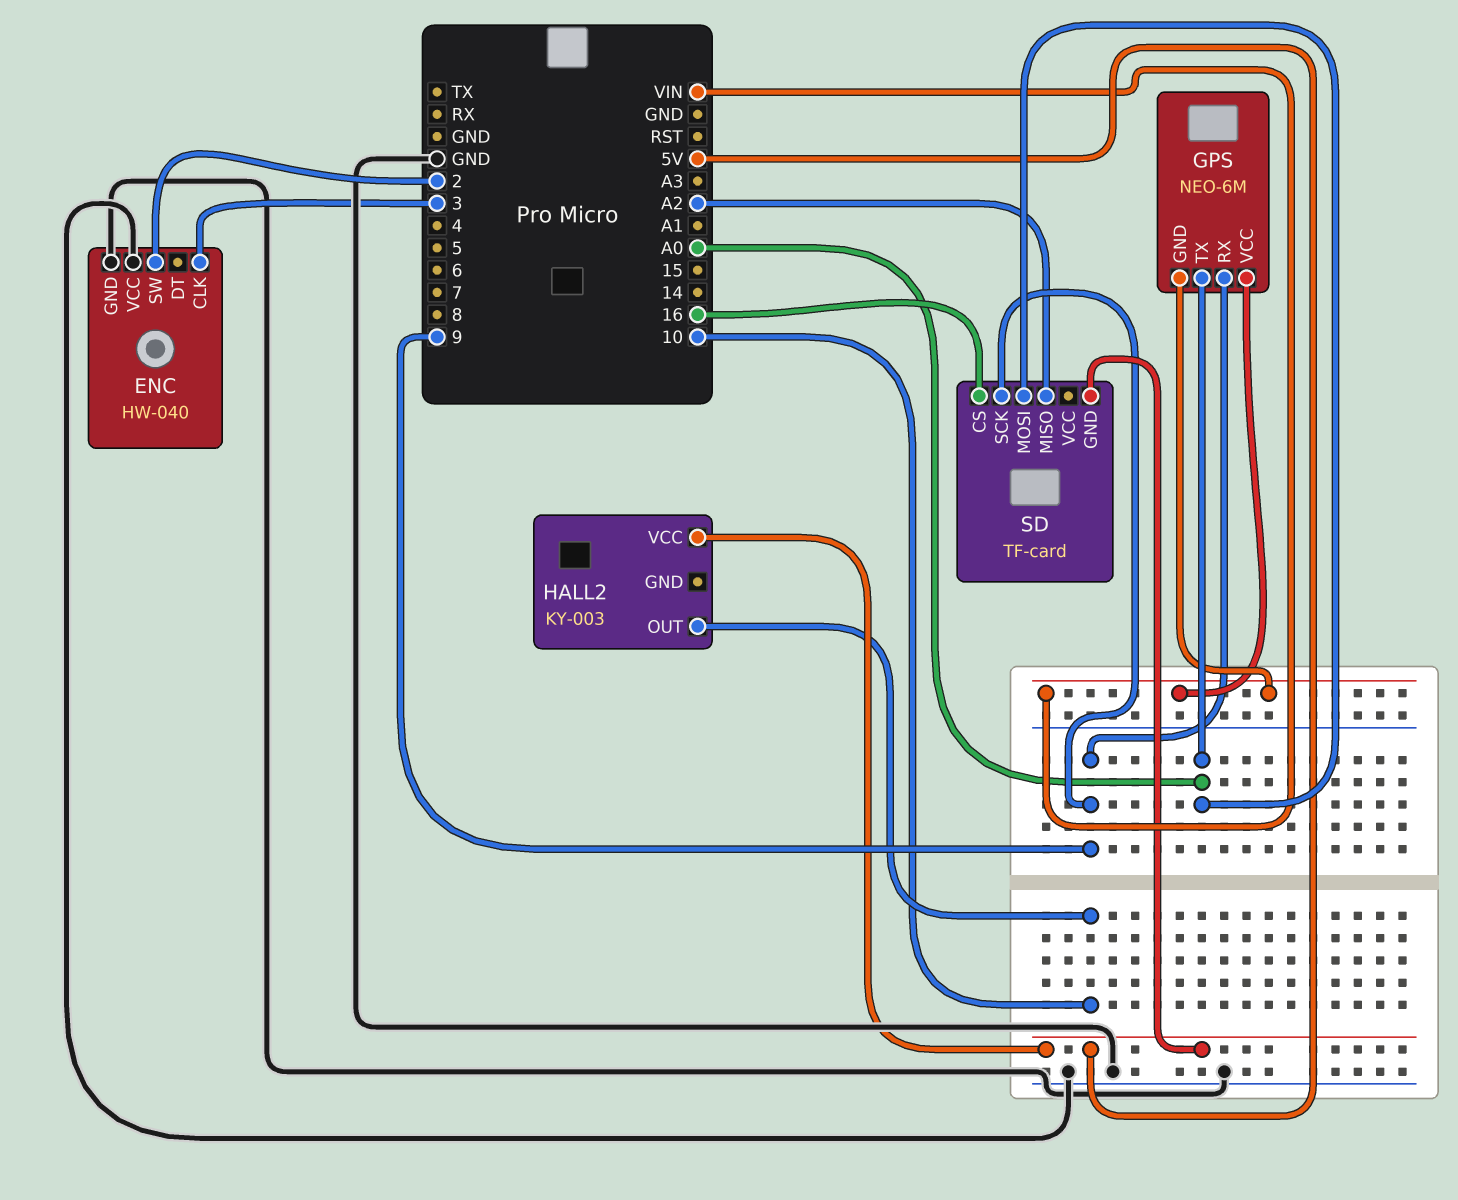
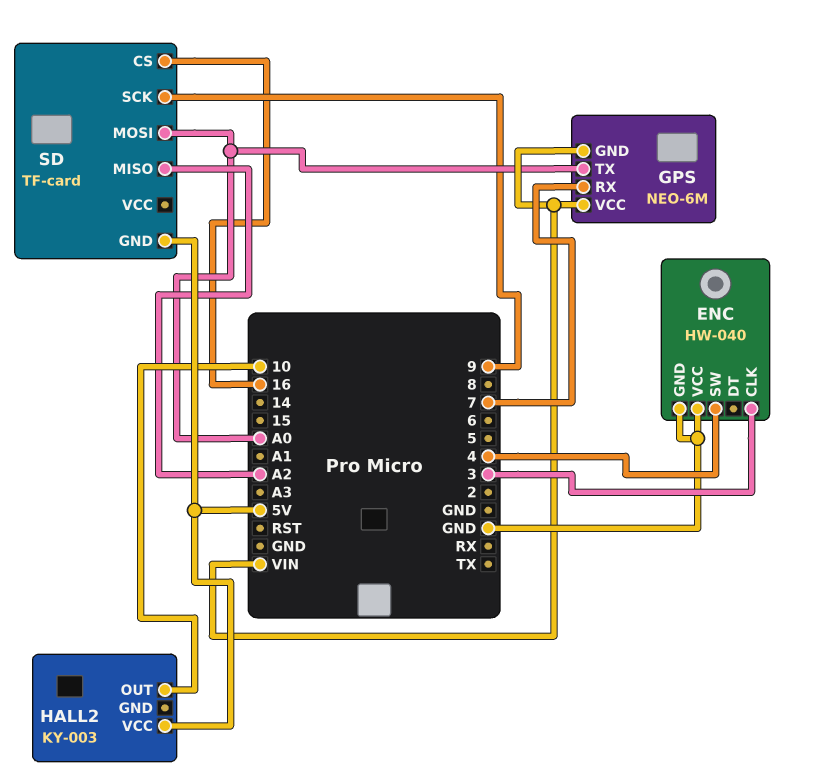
ENC pin SW: 2 -> 4
GPS pin RX: 9 -> 7

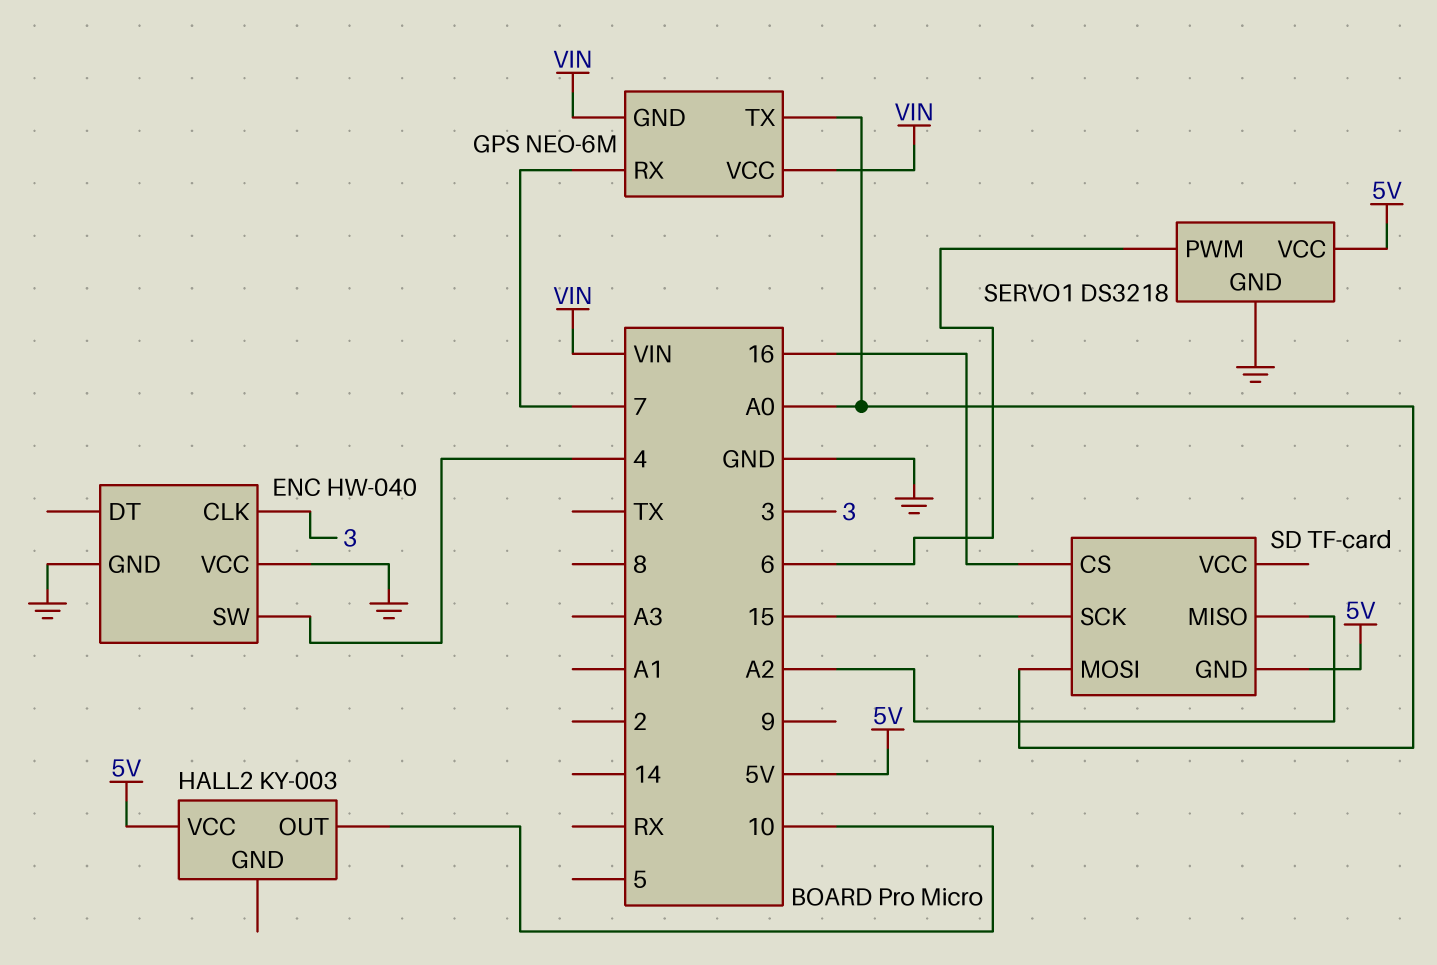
SD pin SCK: 9 -> 15
SERVO1: none -> DS3218
SERVO1 pin GND: none -> GND
SERVO1 pin PWM: none -> 6
SERVO1 pin VCC: none -> 5V

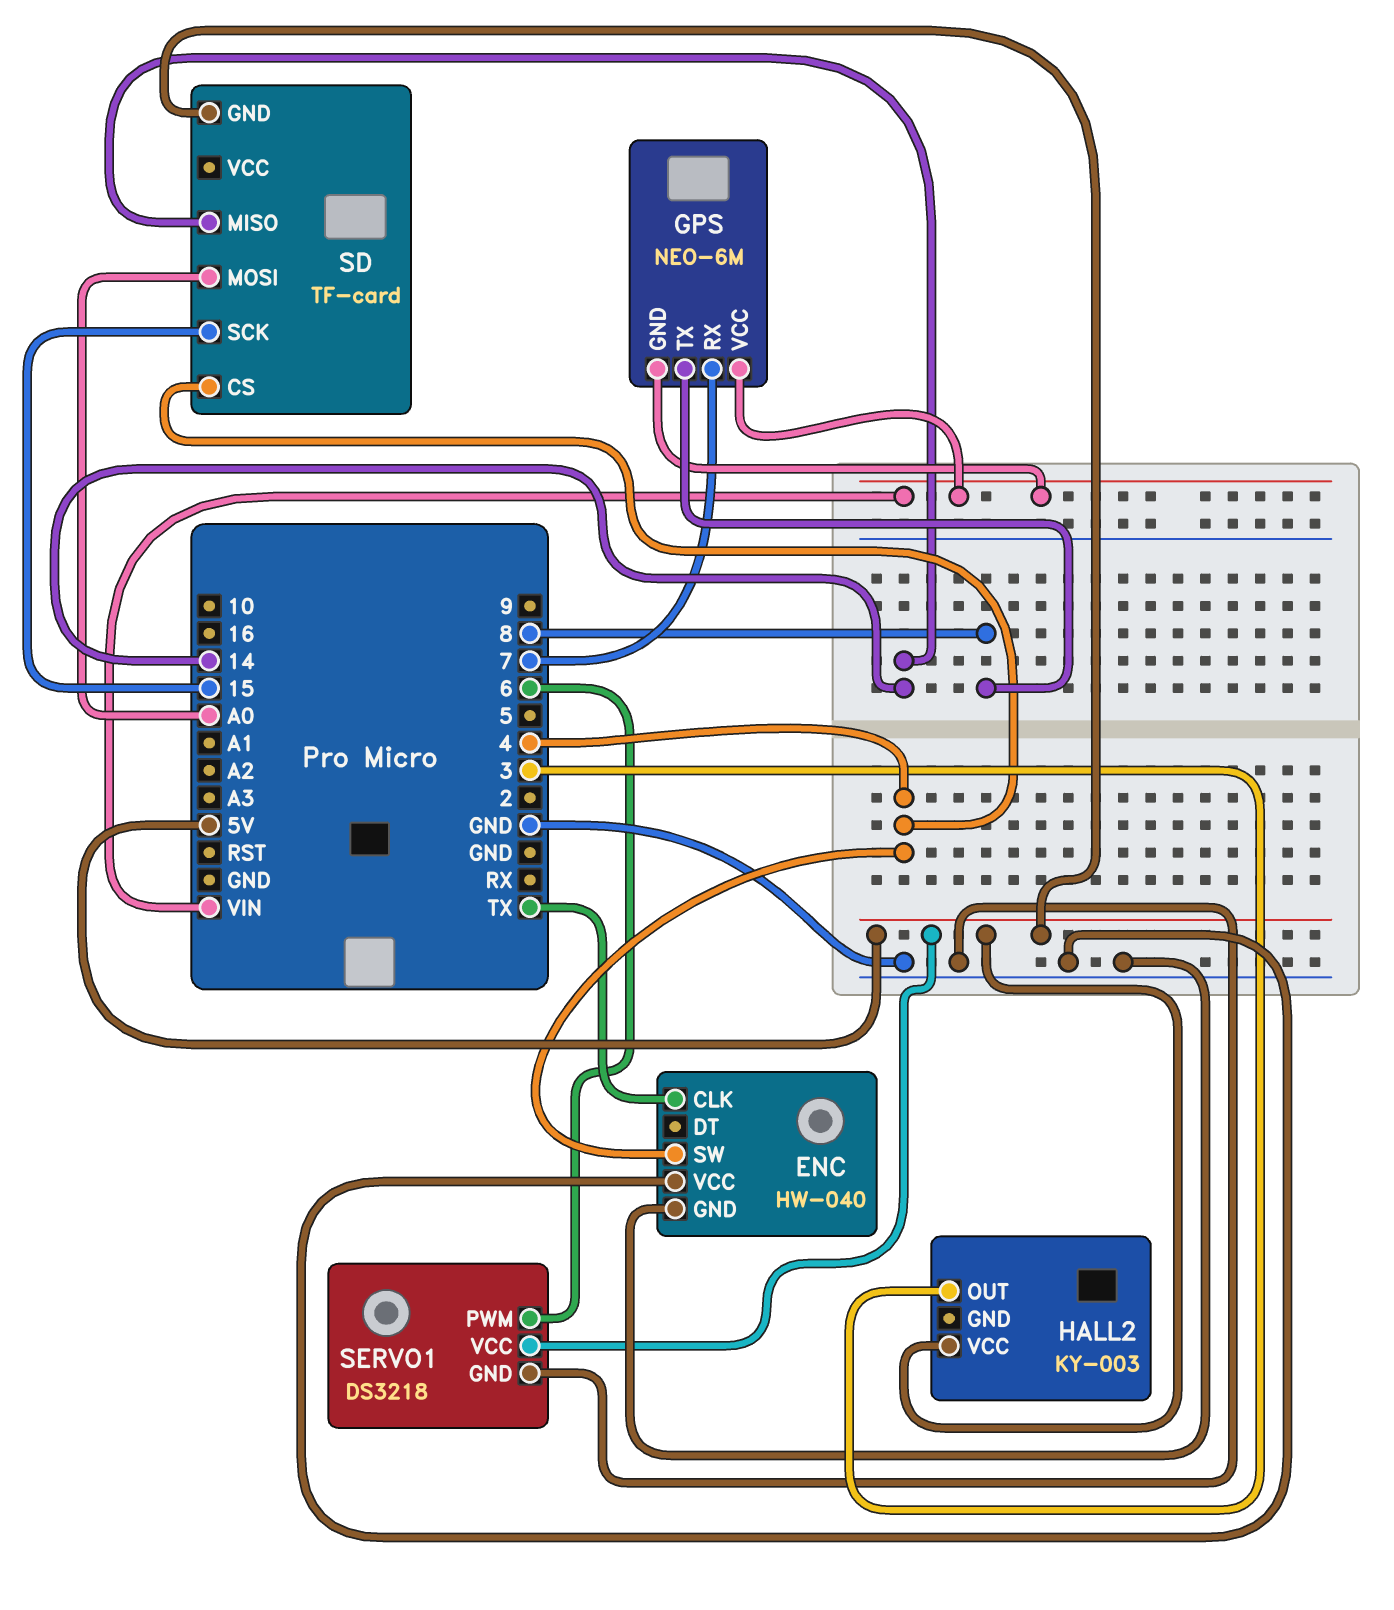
ENC pin CLK: 3 -> TX
GPS pin TX: A0 -> 8
HALL2 pin OUT: 10 -> 3
SD pin CS: 16 -> 4
SD pin MISO: A2 -> 14

